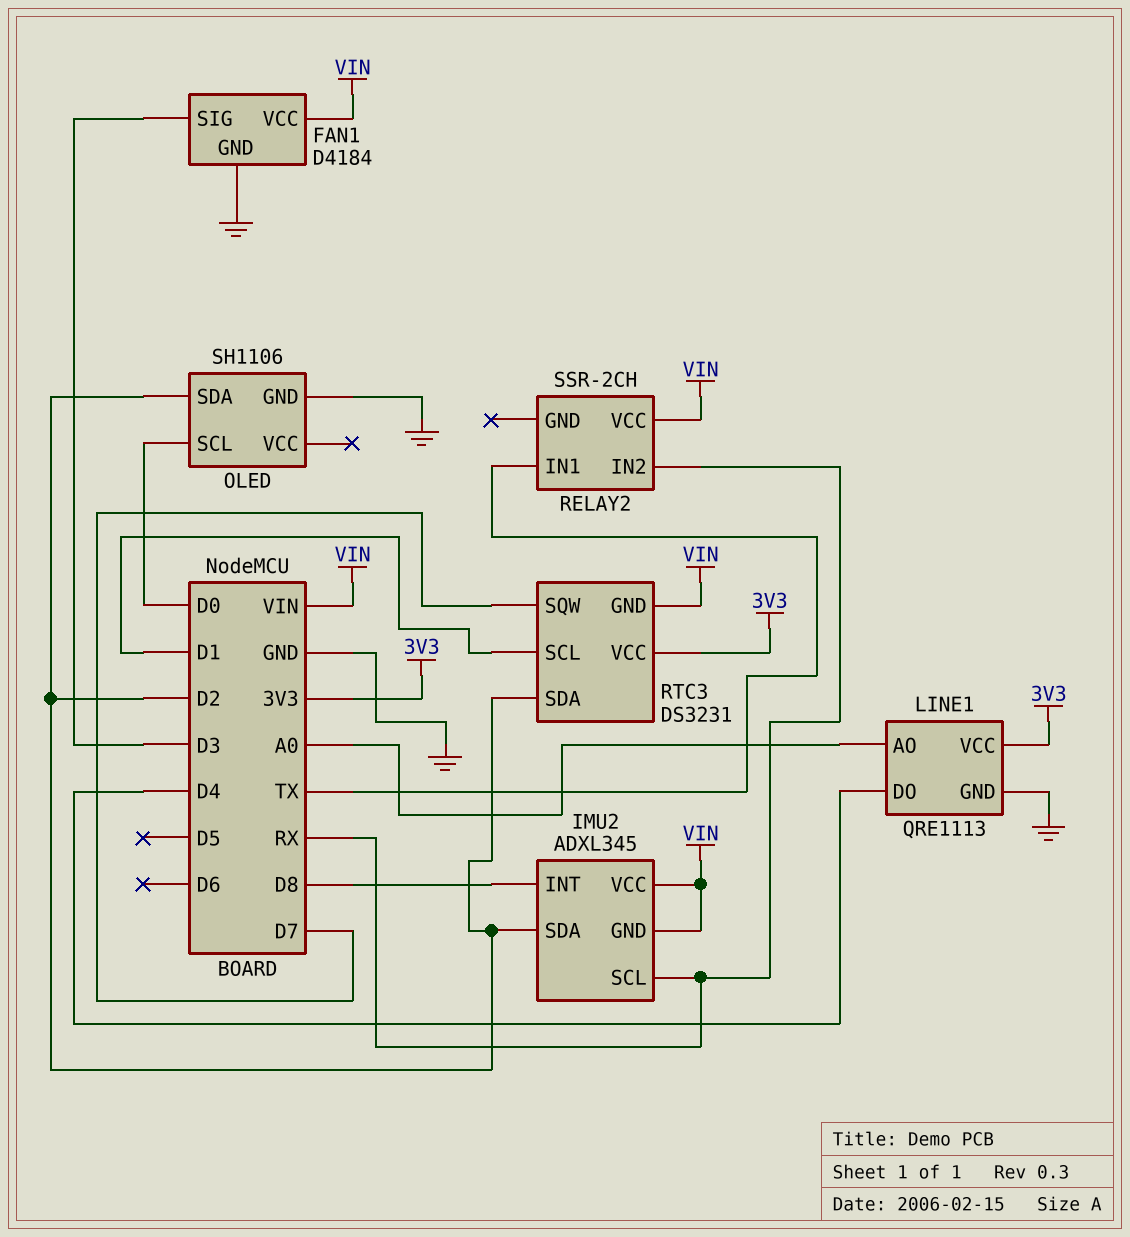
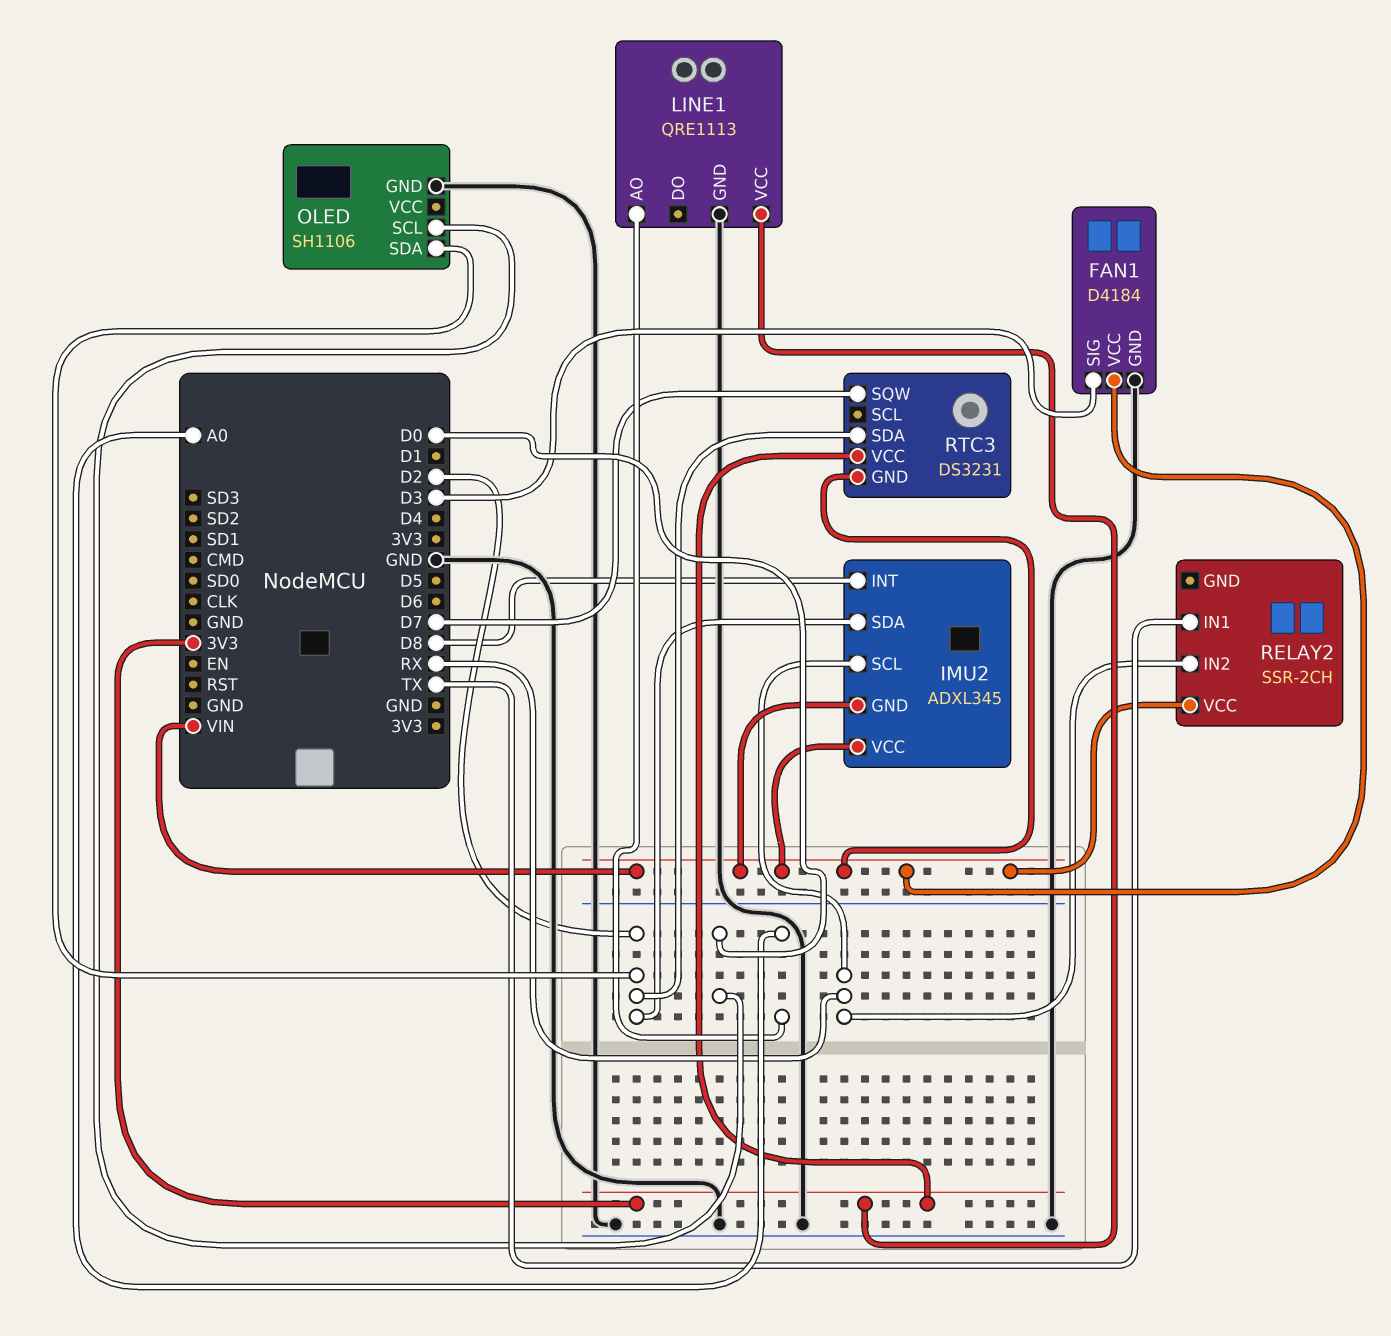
LINE1 pin DO: D4 -> none
RTC3 pin SCL: D1 -> none

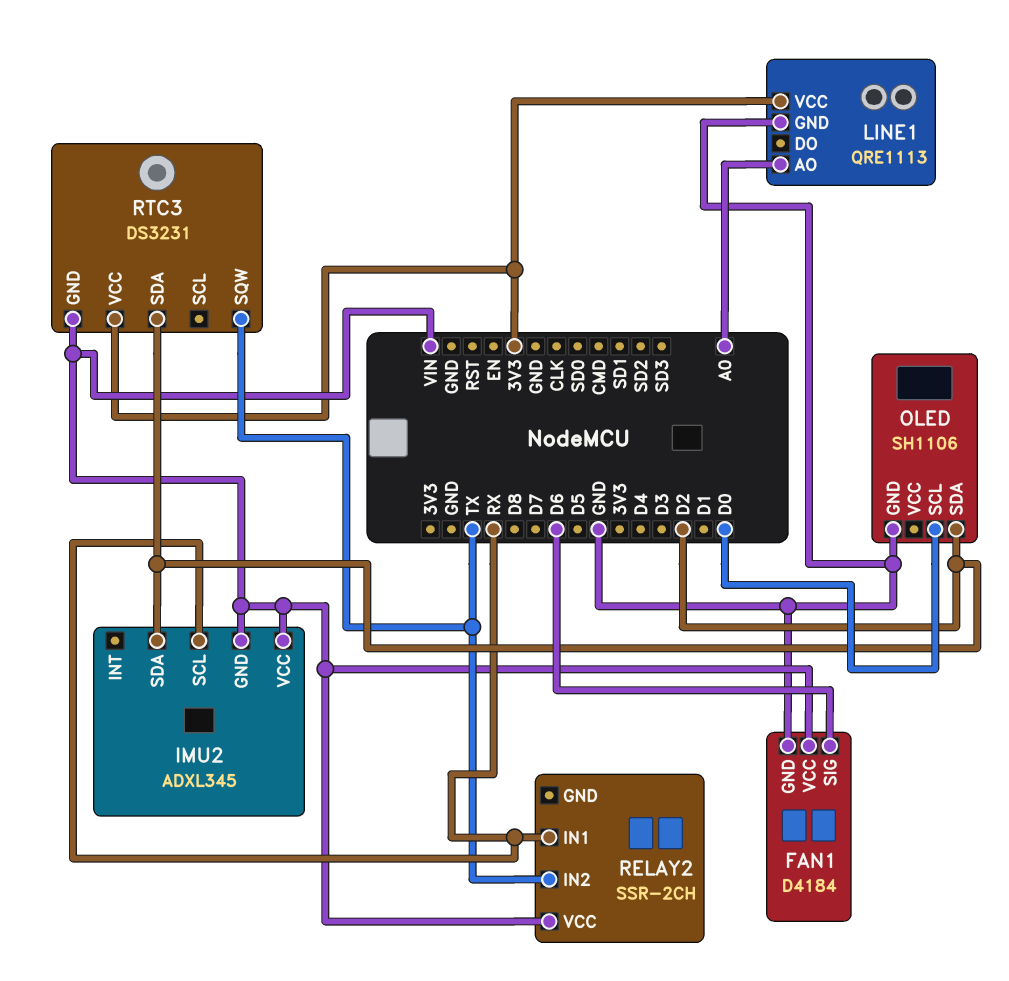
FAN1 pin SIG: D3 -> D6
IMU2 pin INT: D8 -> none
RELAY2 pin IN1: TX -> RX
RELAY2 pin IN2: RX -> TX
RTC3 pin SQW: D7 -> TX

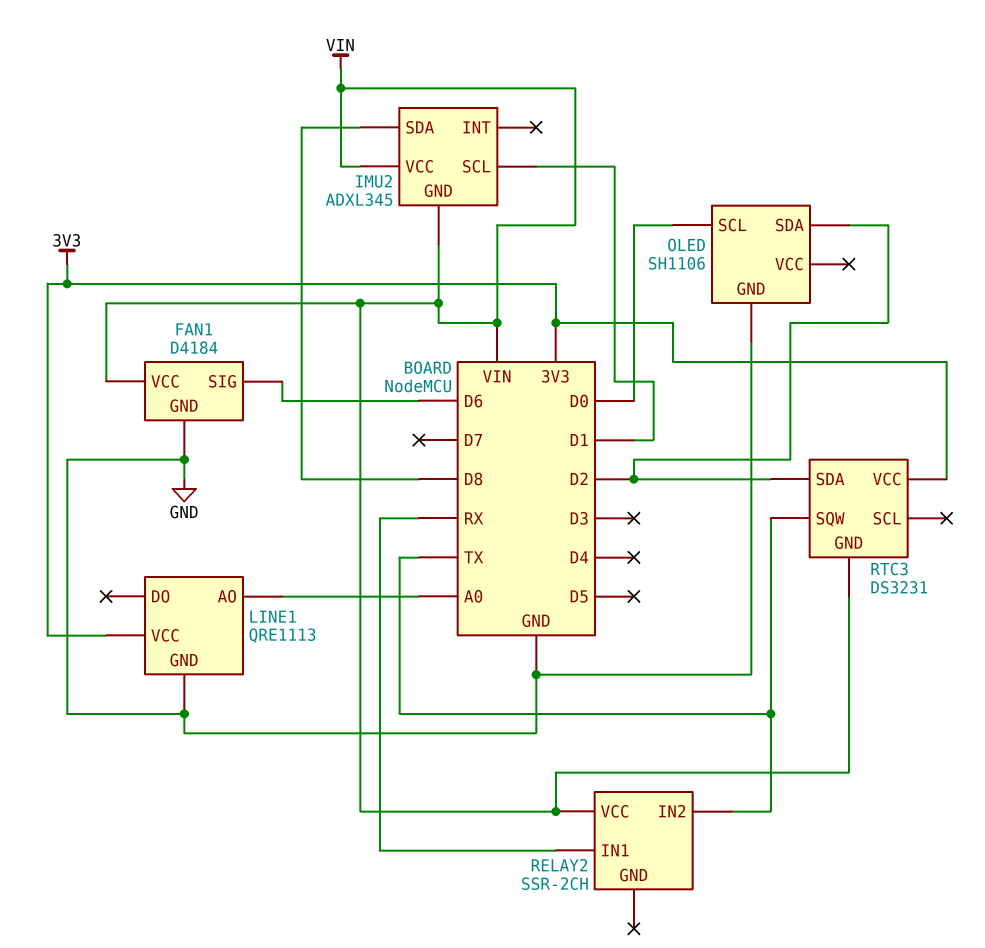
IMU2 pin SCL: RX -> D1
IMU2 pin SDA: D2 -> D8

